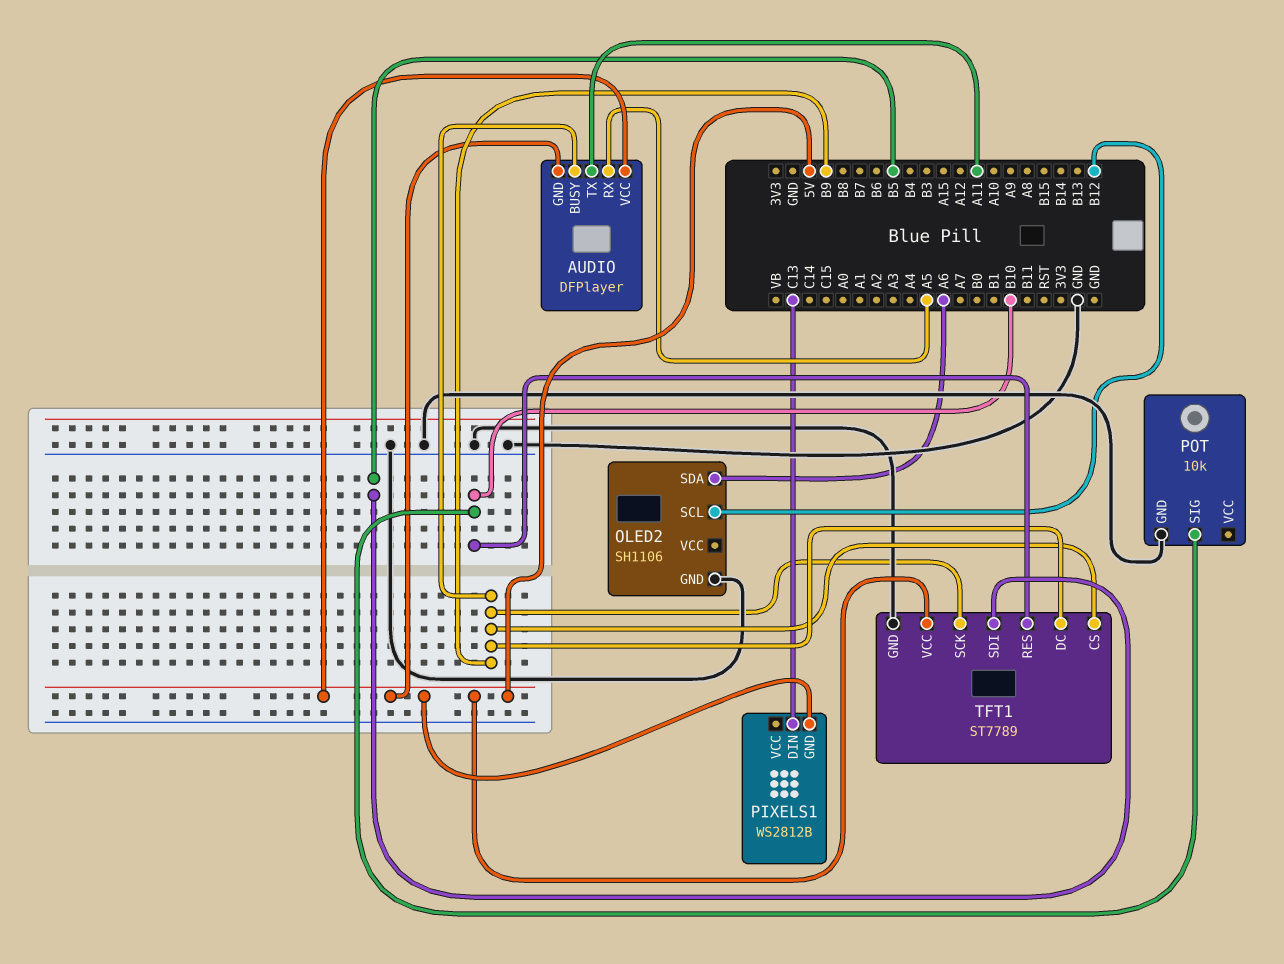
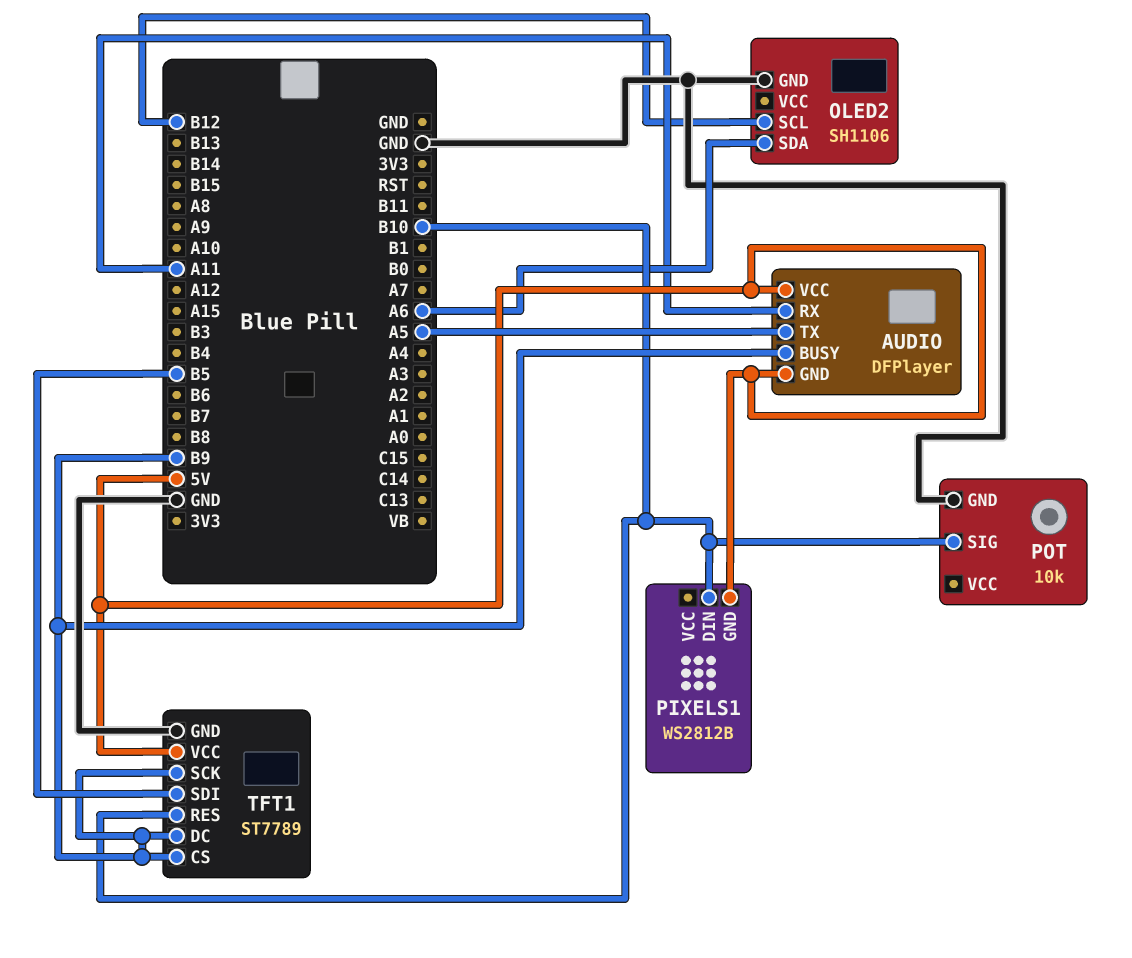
AUDIO pin RX: A5 -> A11
AUDIO pin TX: A11 -> A5
PIXELS1 pin DIN: C13 -> B10

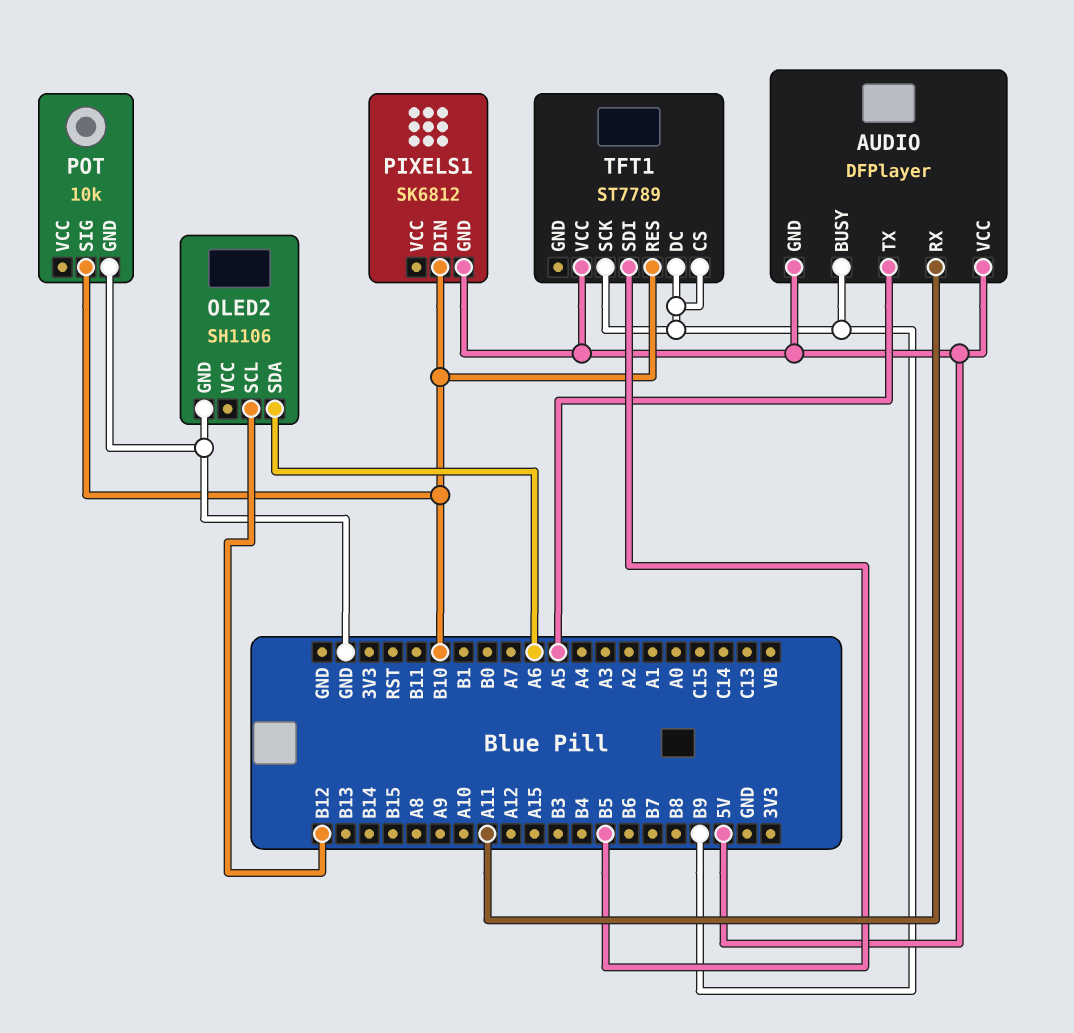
PIXELS1: WS2812B -> SK6812
TFT1 pin GND: GND -> none

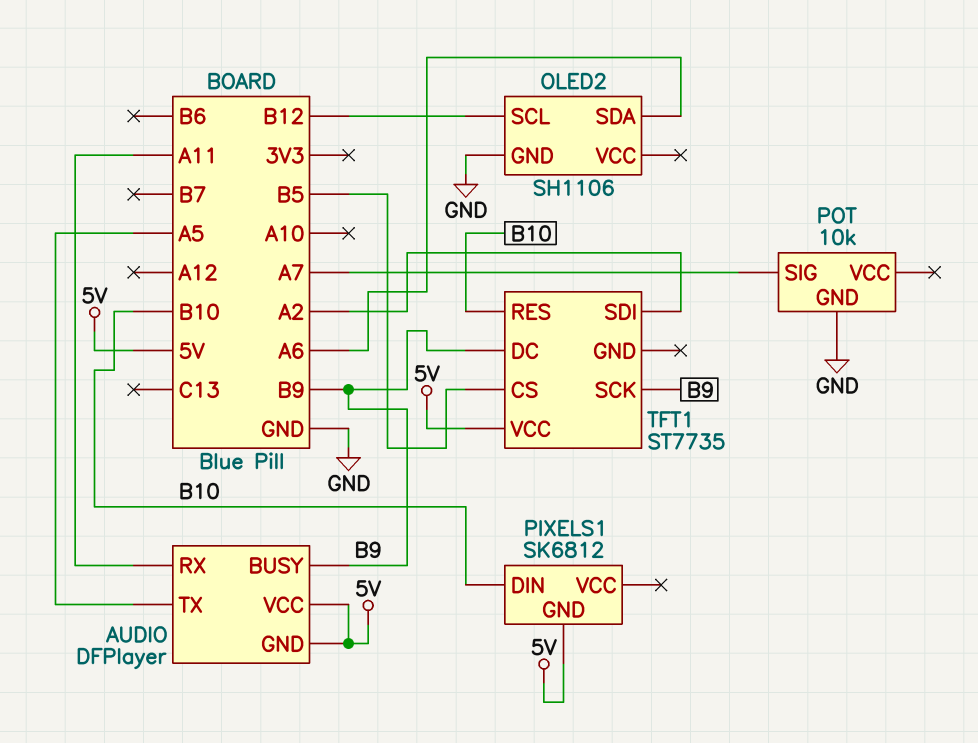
POT pin SIG: B10 -> A7
TFT1: ST7789 -> ST7735
TFT1 pin CS: B9 -> B5
TFT1 pin SDI: B5 -> A2

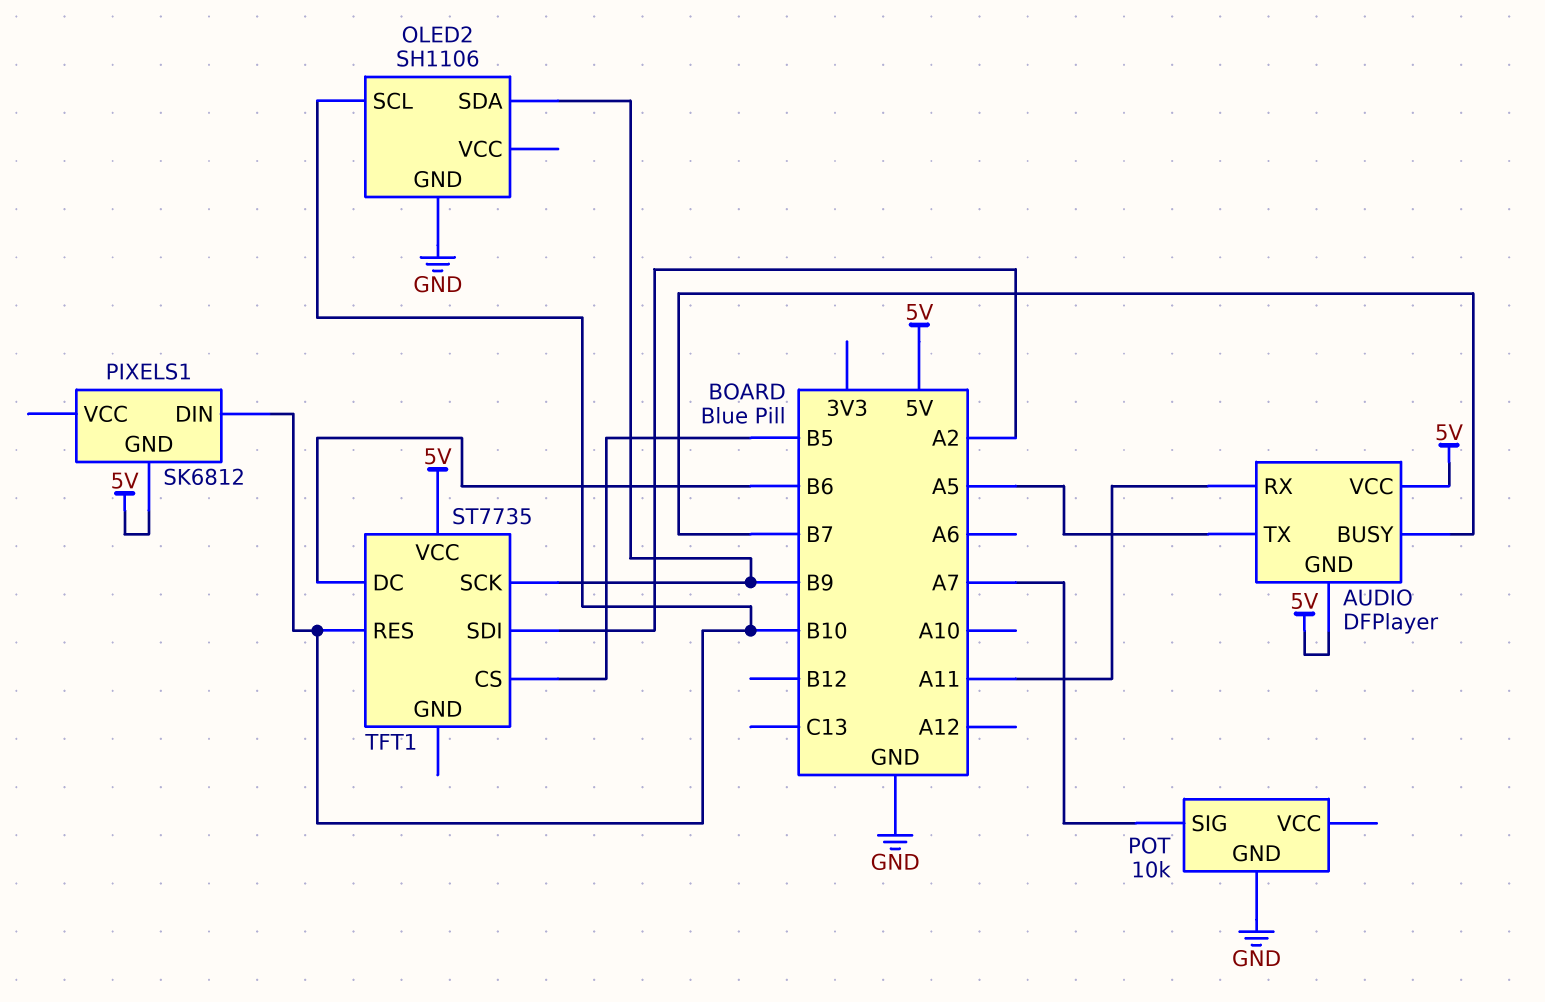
AUDIO pin BUSY: B9 -> B7
OLED2 pin SCL: B12 -> B10
OLED2 pin SDA: A6 -> B9
TFT1 pin DC: B9 -> B6

